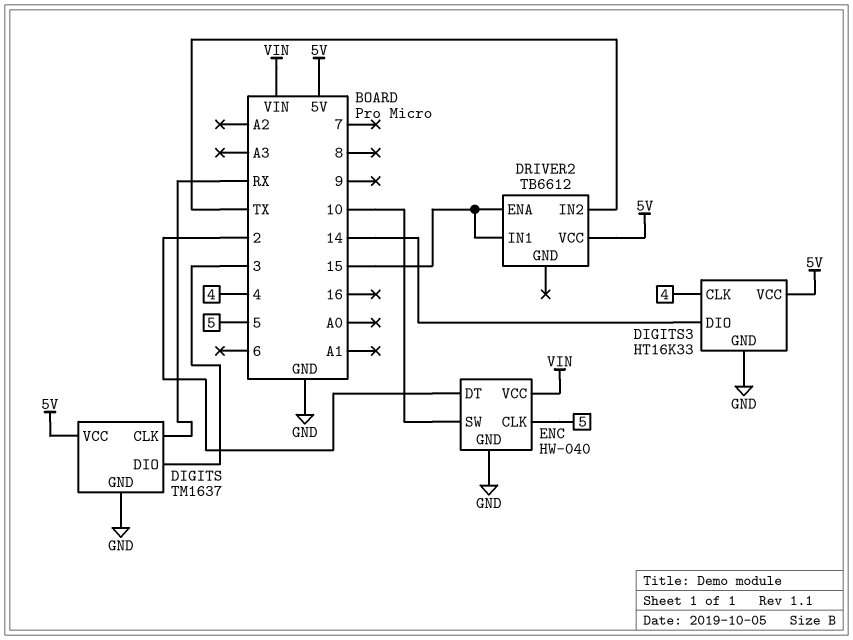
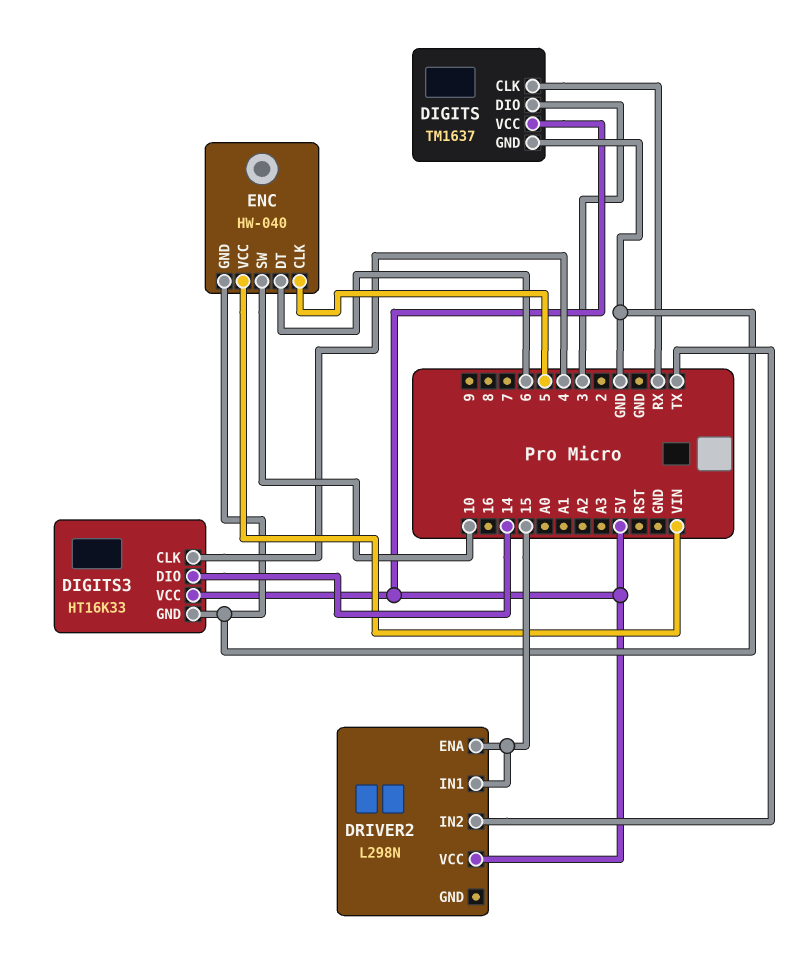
DRIVER2: TB6612 -> L298N
ENC pin DT: 2 -> 6

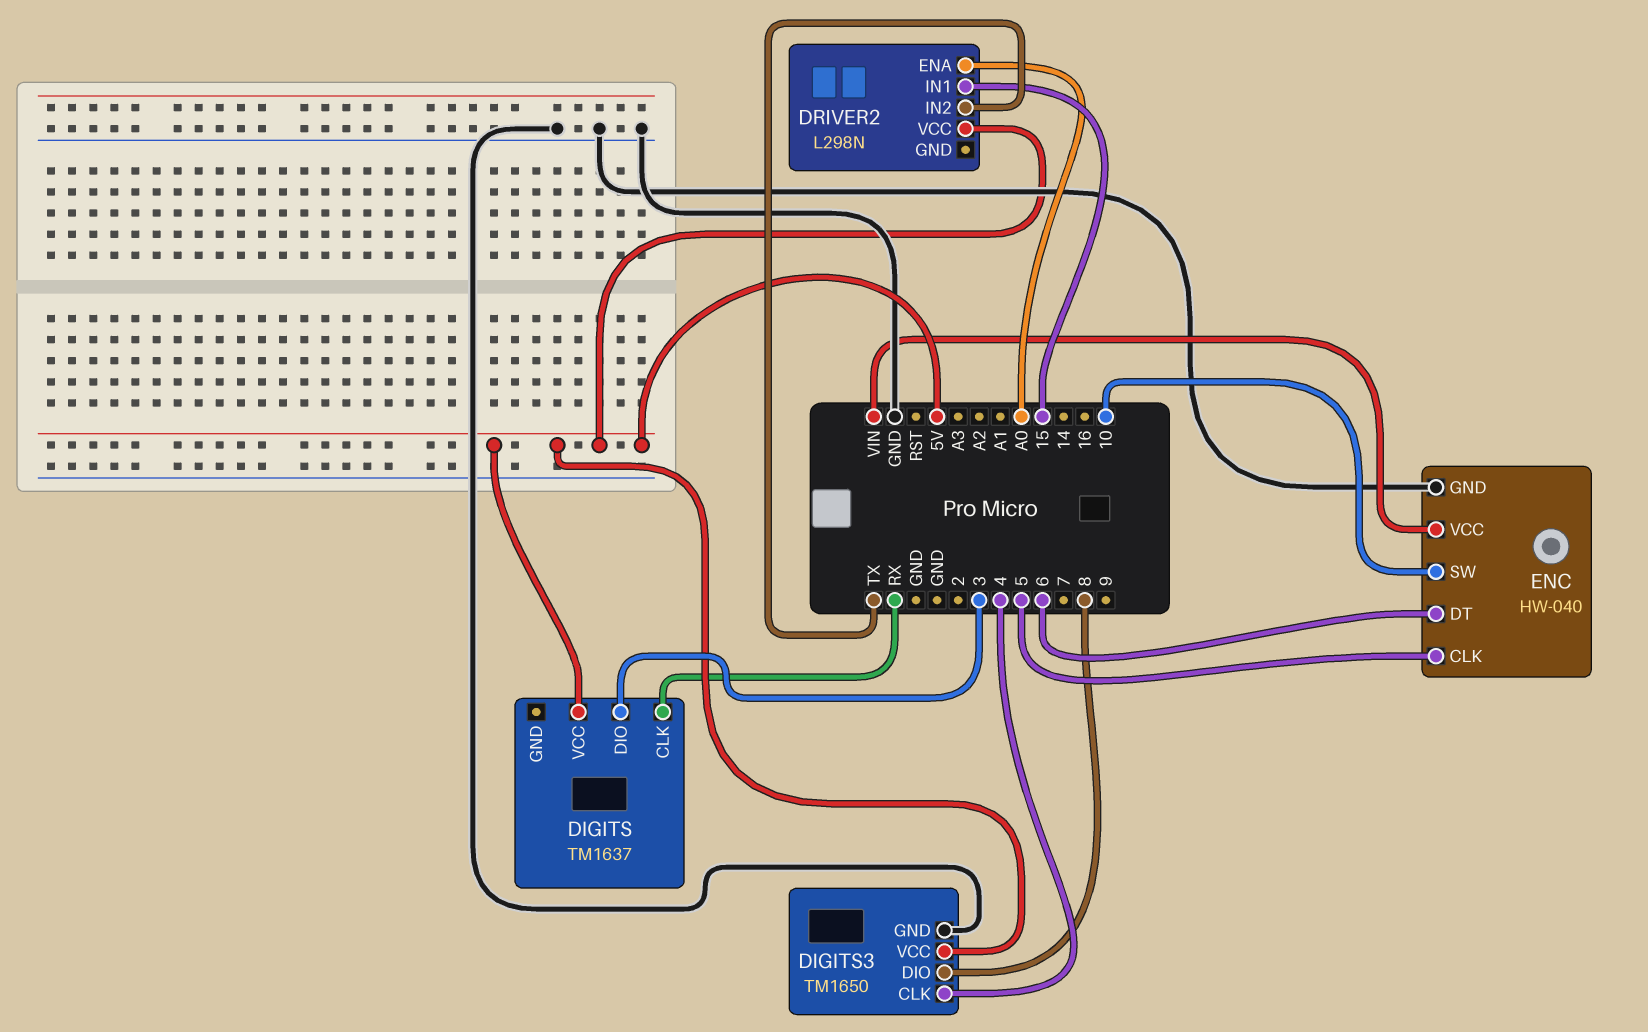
DIGITS pin GND: GND -> none
DIGITS3: HT16K33 -> TM1650
DIGITS3 pin DIO: 14 -> 8
DRIVER2 pin ENA: 15 -> A0

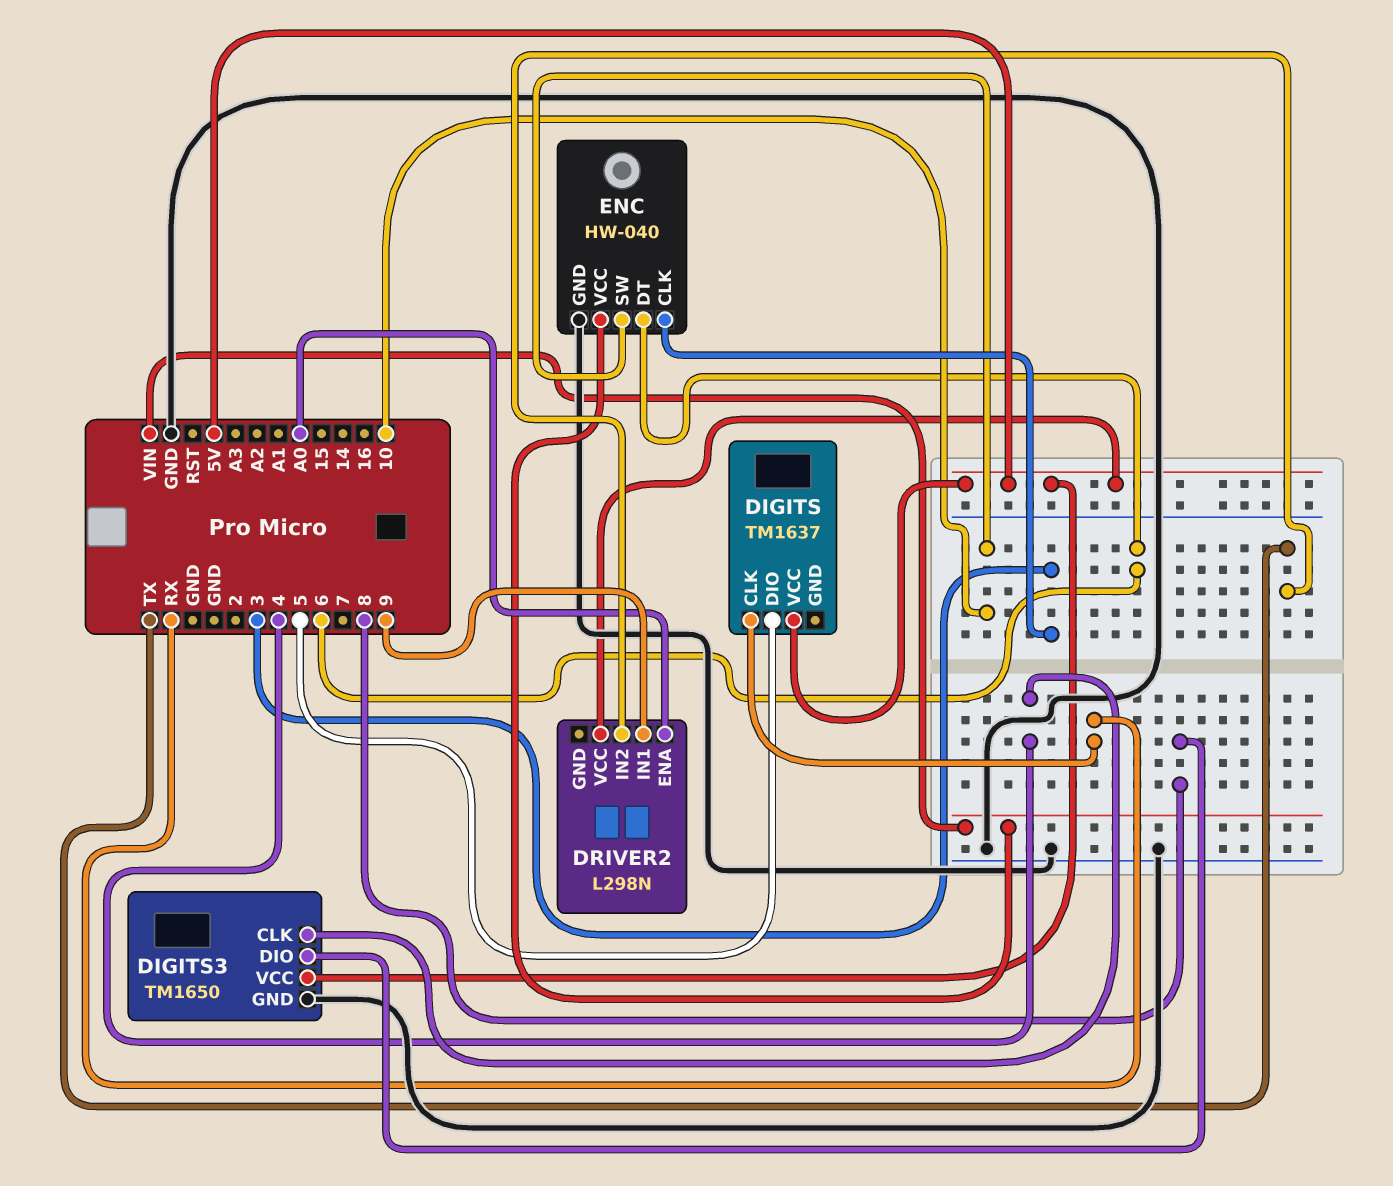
DIGITS pin DIO: 3 -> 5
DRIVER2 pin IN1: 15 -> 9
ENC pin CLK: 5 -> 3

